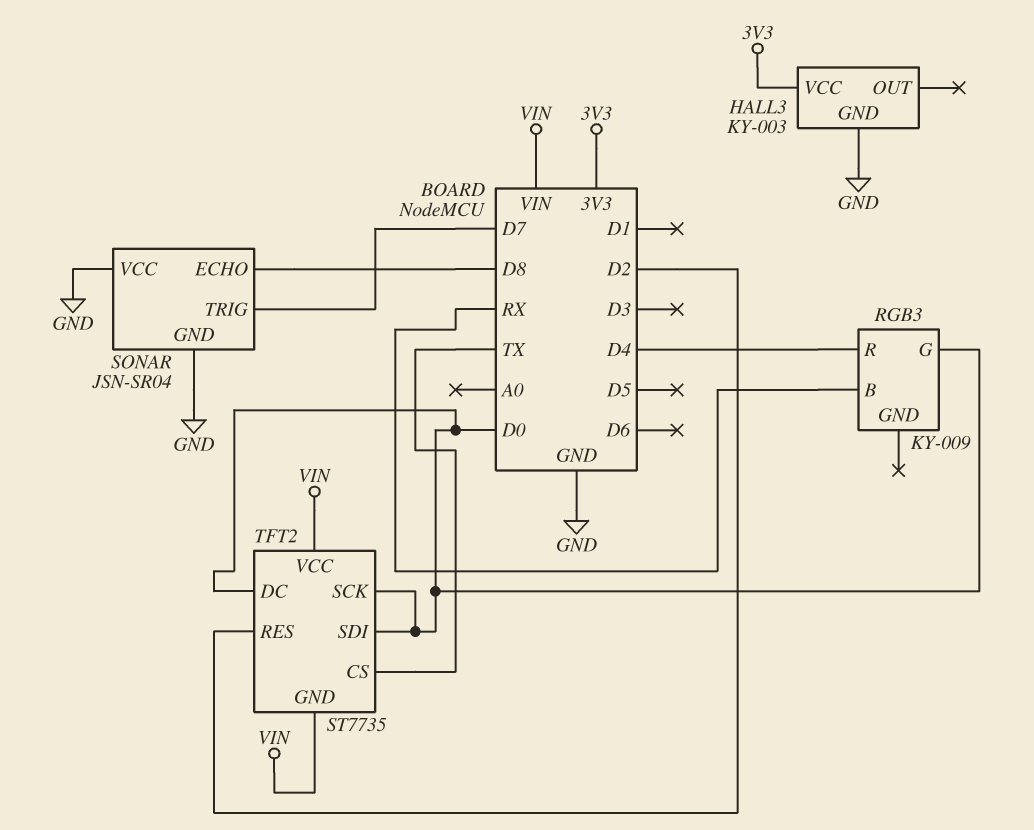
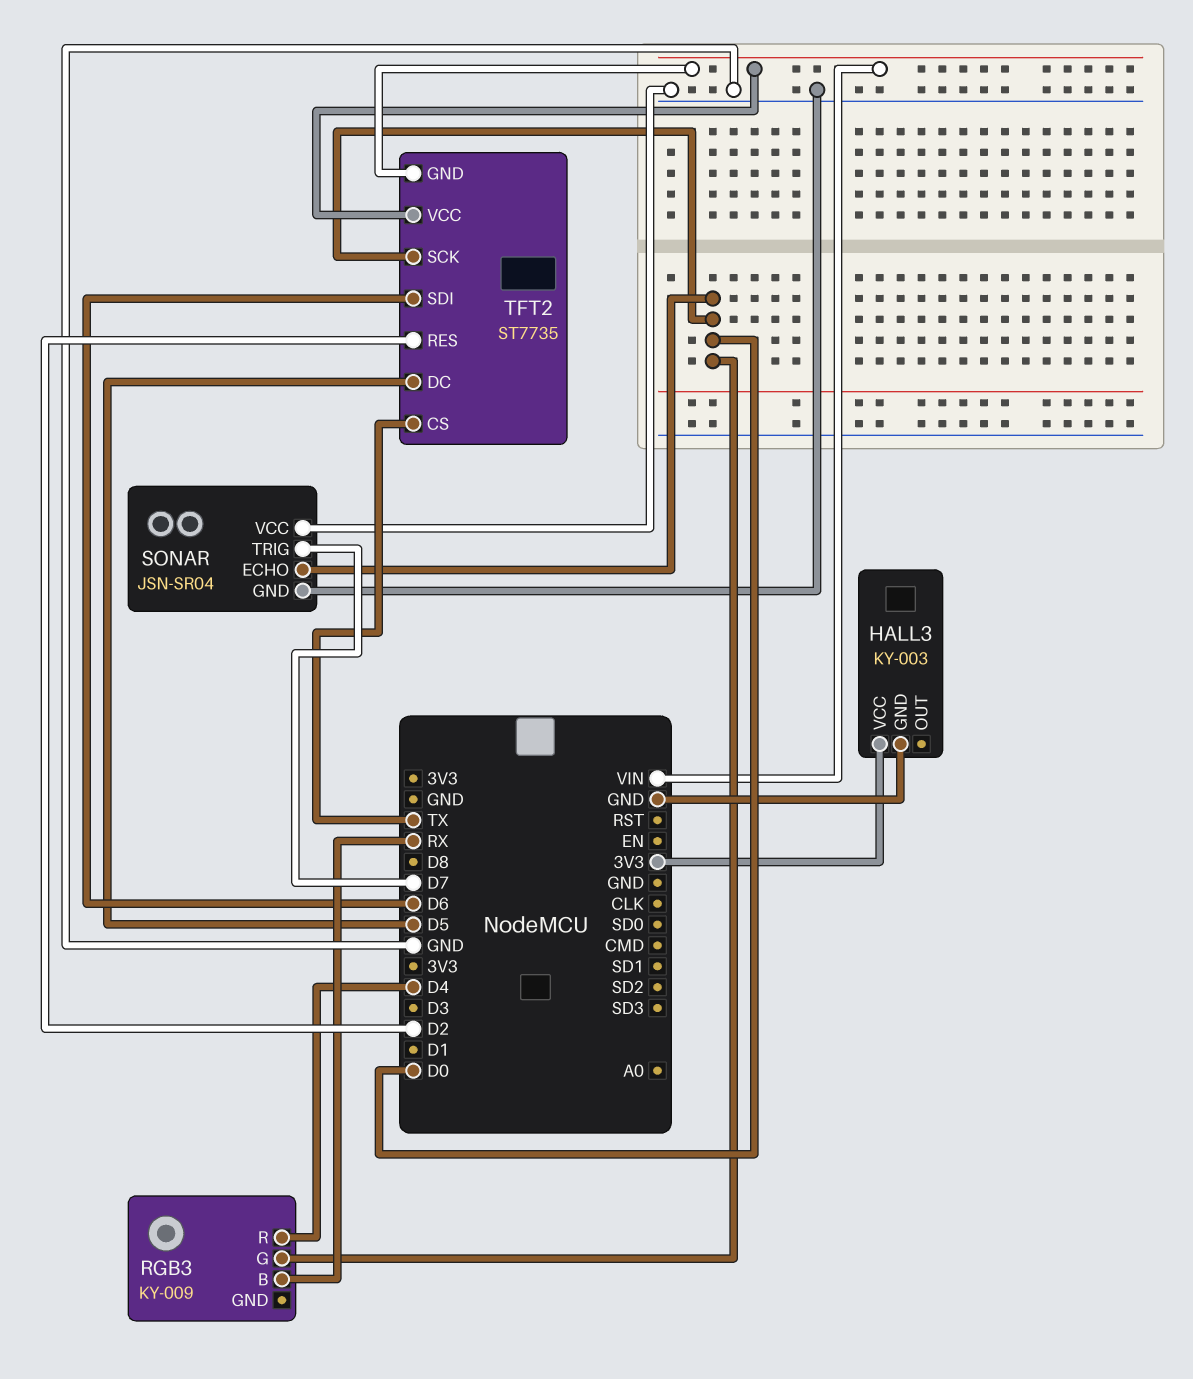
SONAR pin ECHO: D8 -> D0
TFT2 pin DC: D0 -> D5
TFT2 pin SDI: D0 -> D6

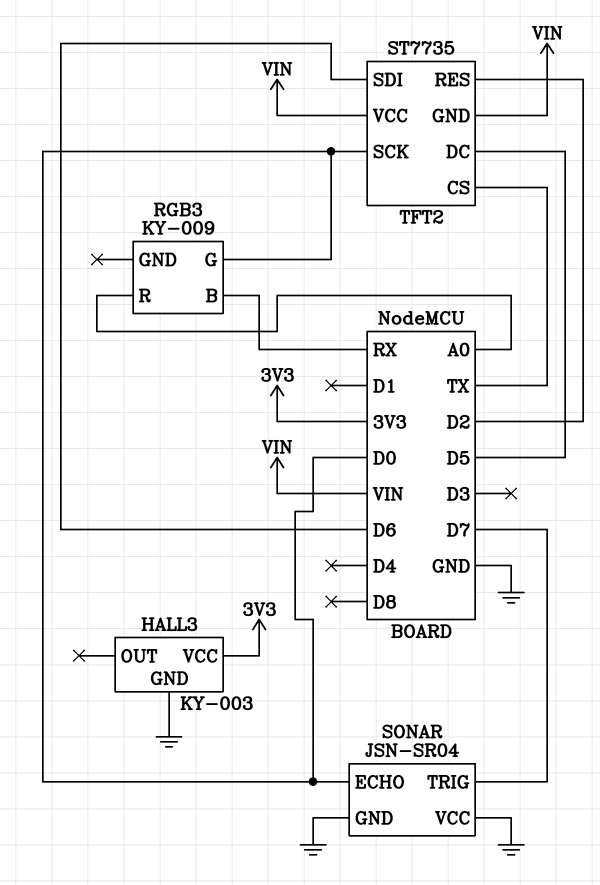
RGB3 pin R: D4 -> A0

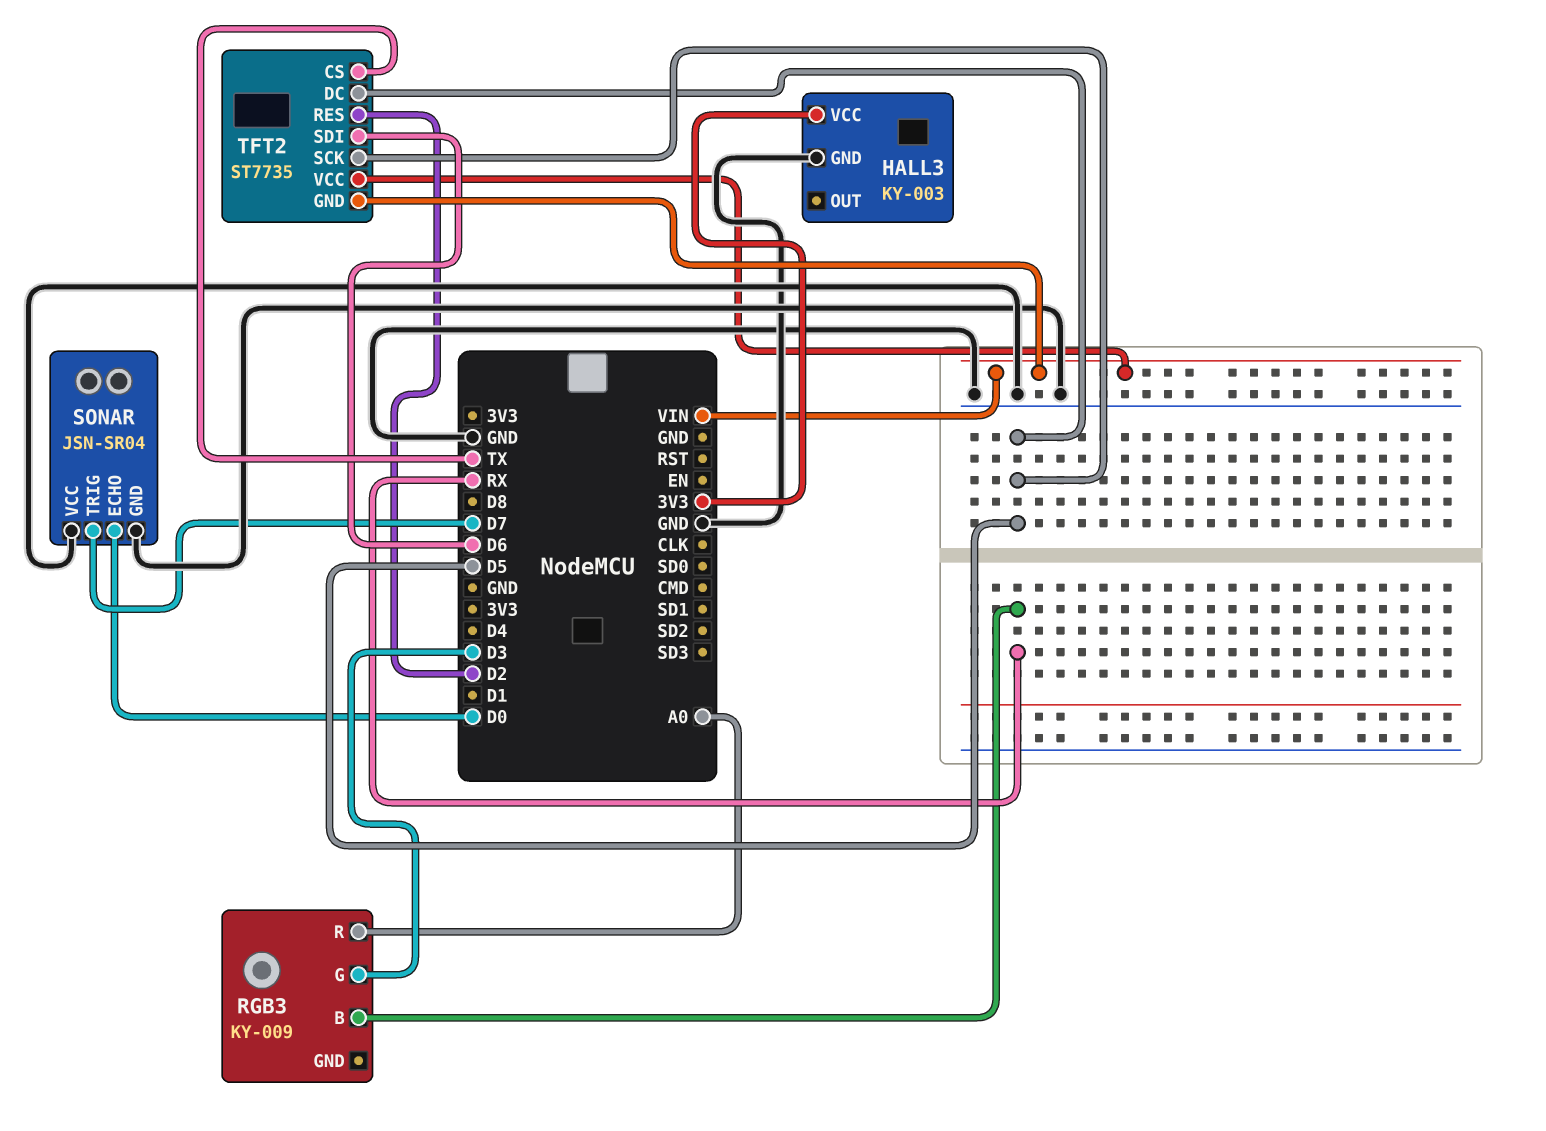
RGB3 pin G: D0 -> D3
TFT2 pin SCK: D0 -> D5

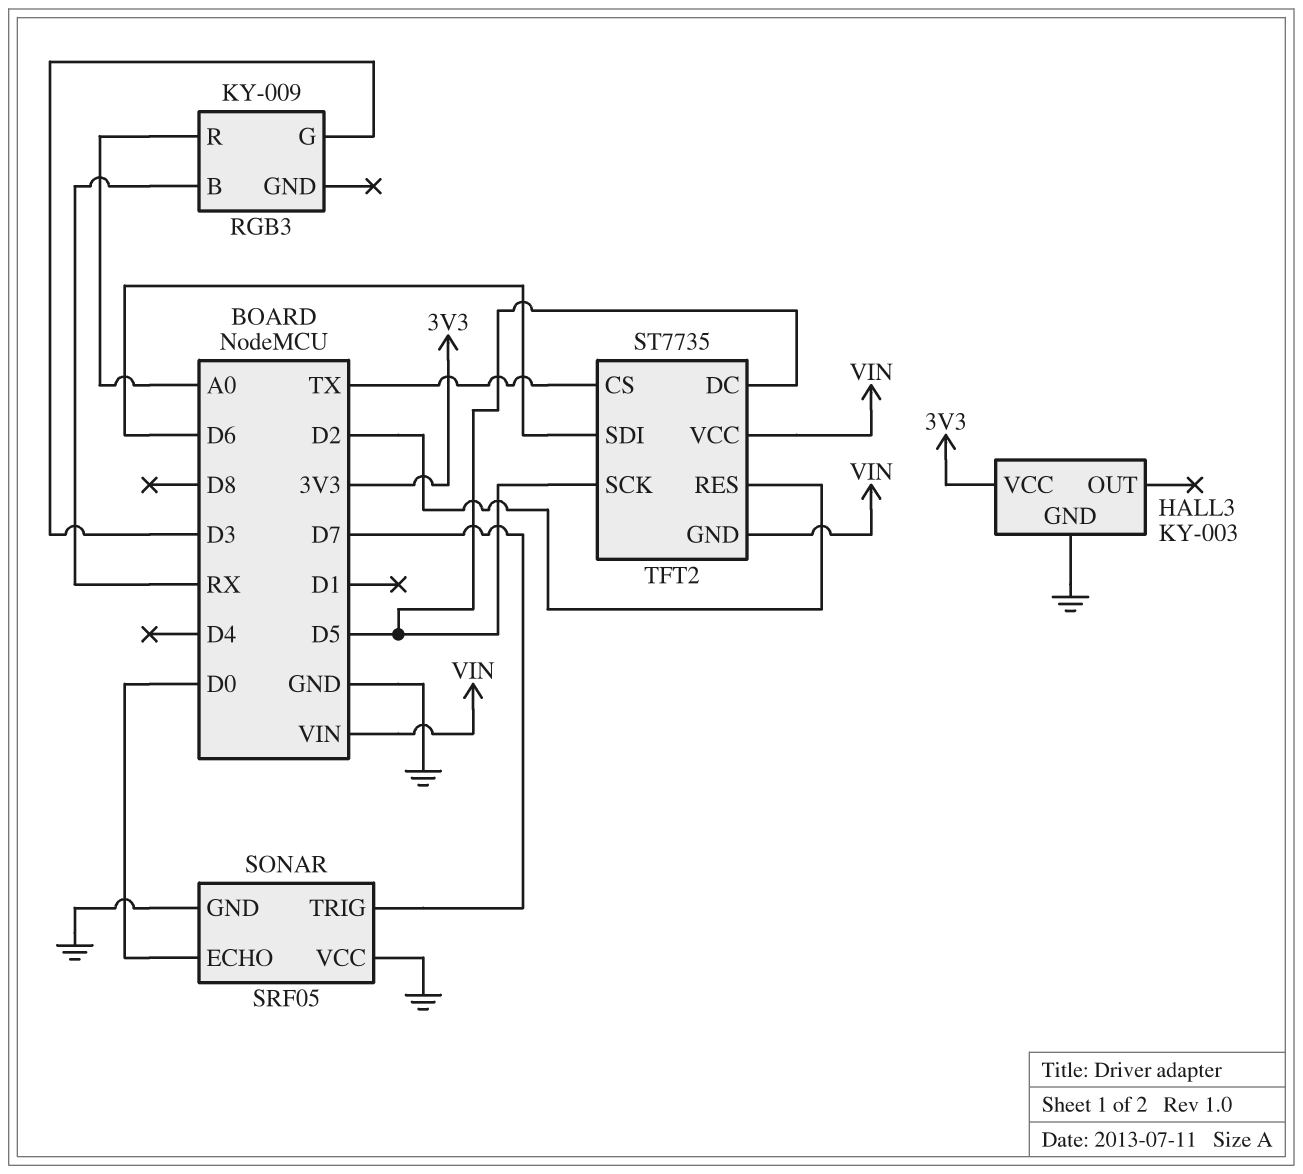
SONAR: JSN-SR04 -> SRF05

